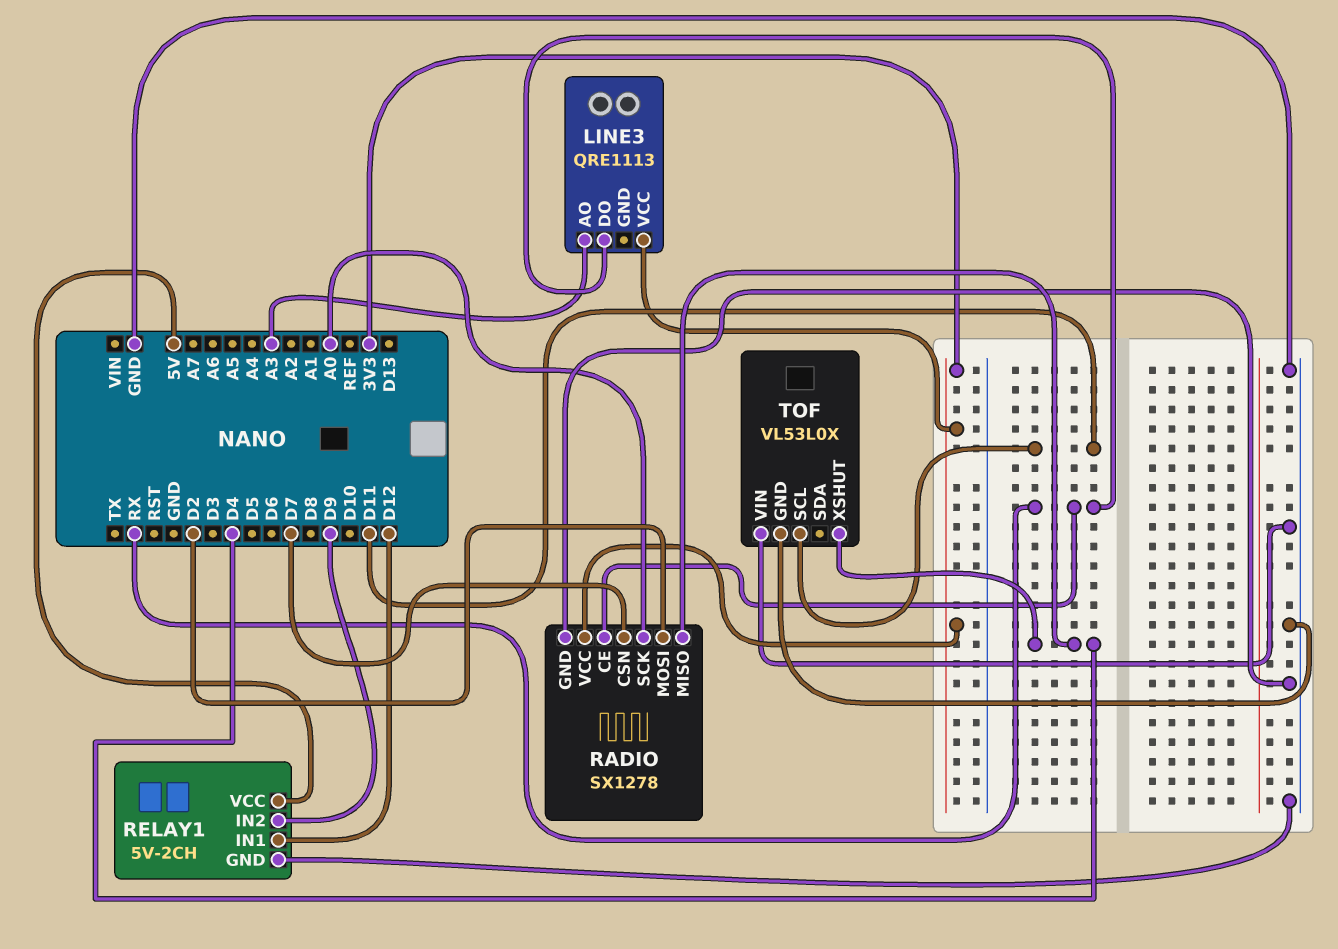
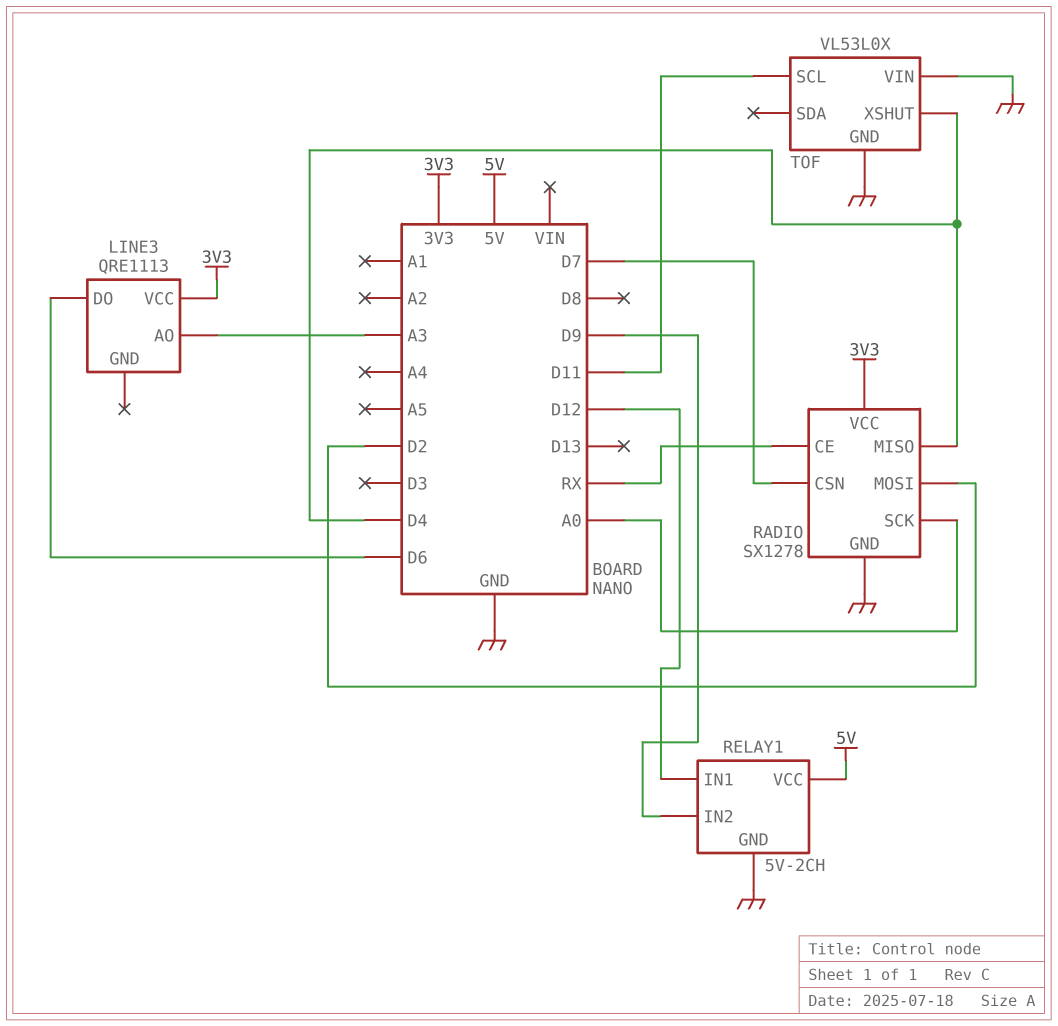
LINE3 pin DO: RX -> D6

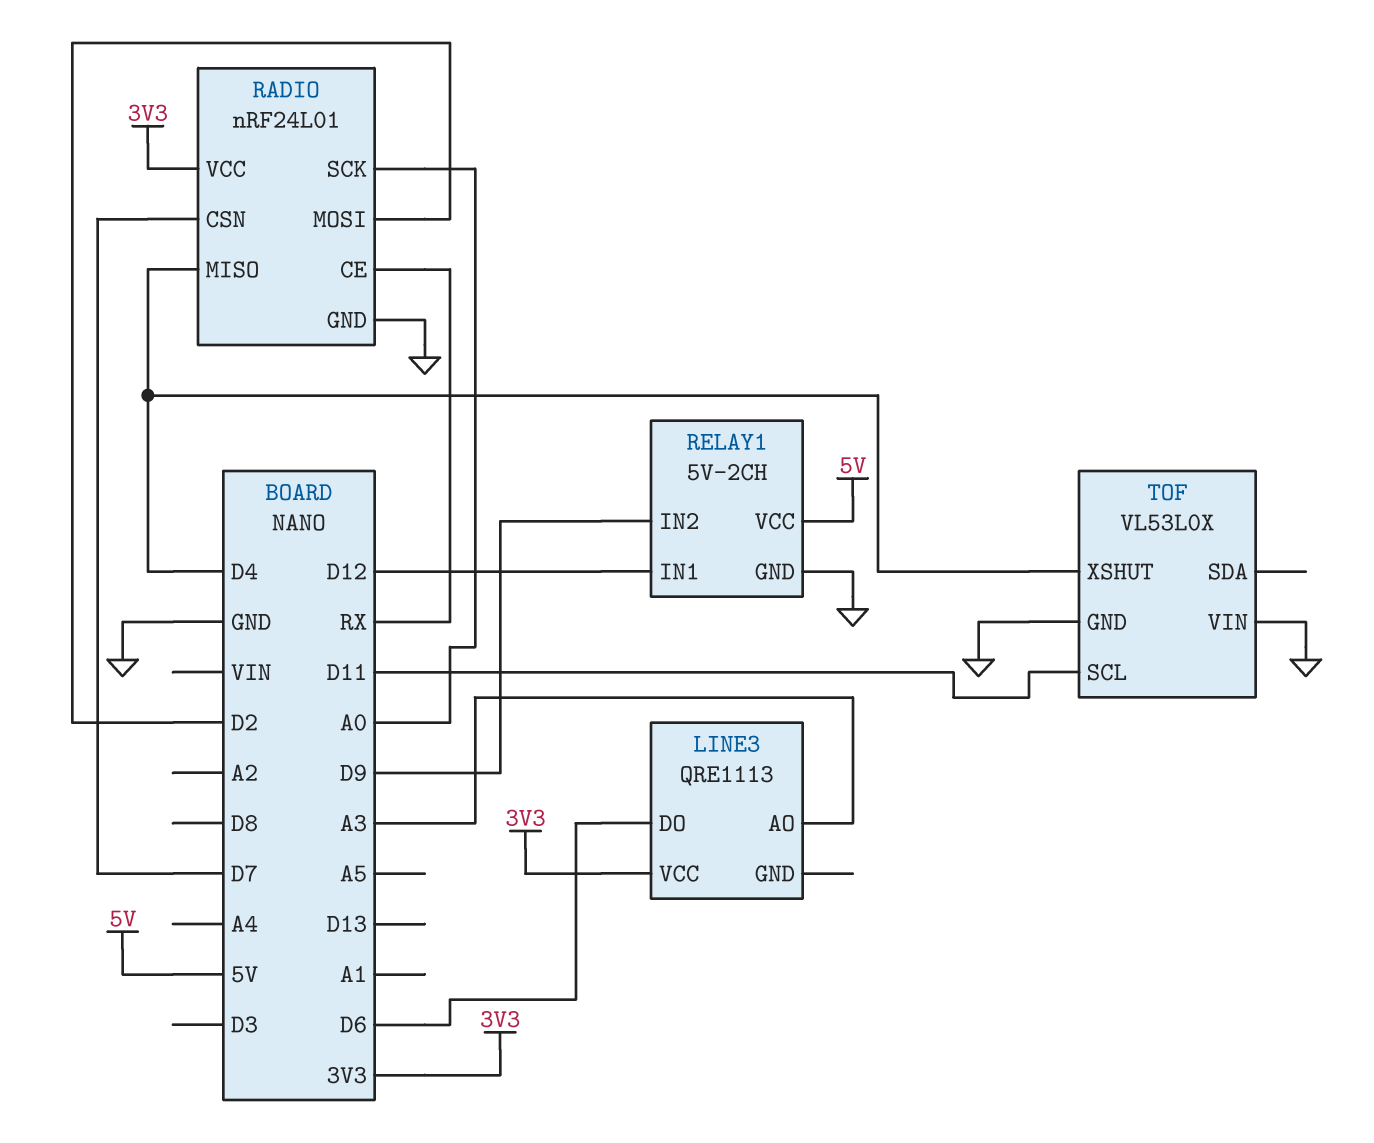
RADIO: SX1278 -> nRF24L01

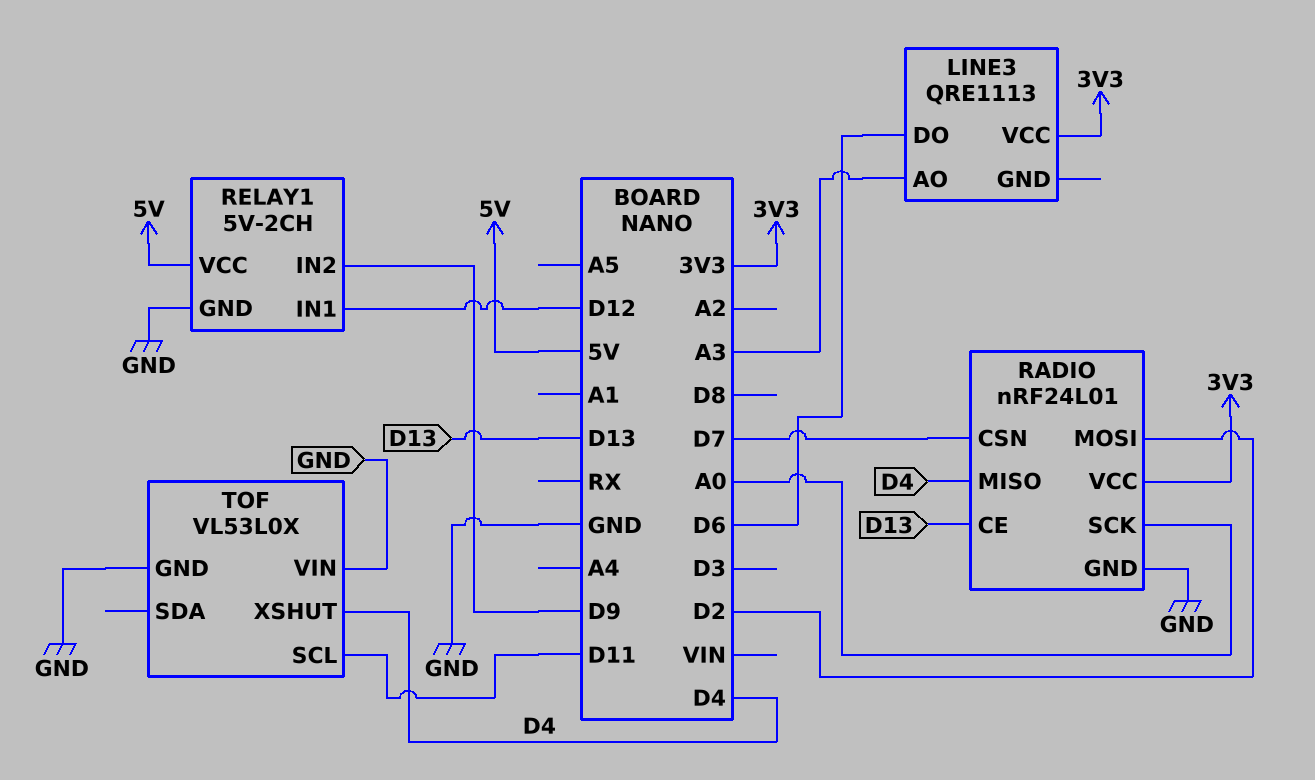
RADIO pin CE: RX -> D13

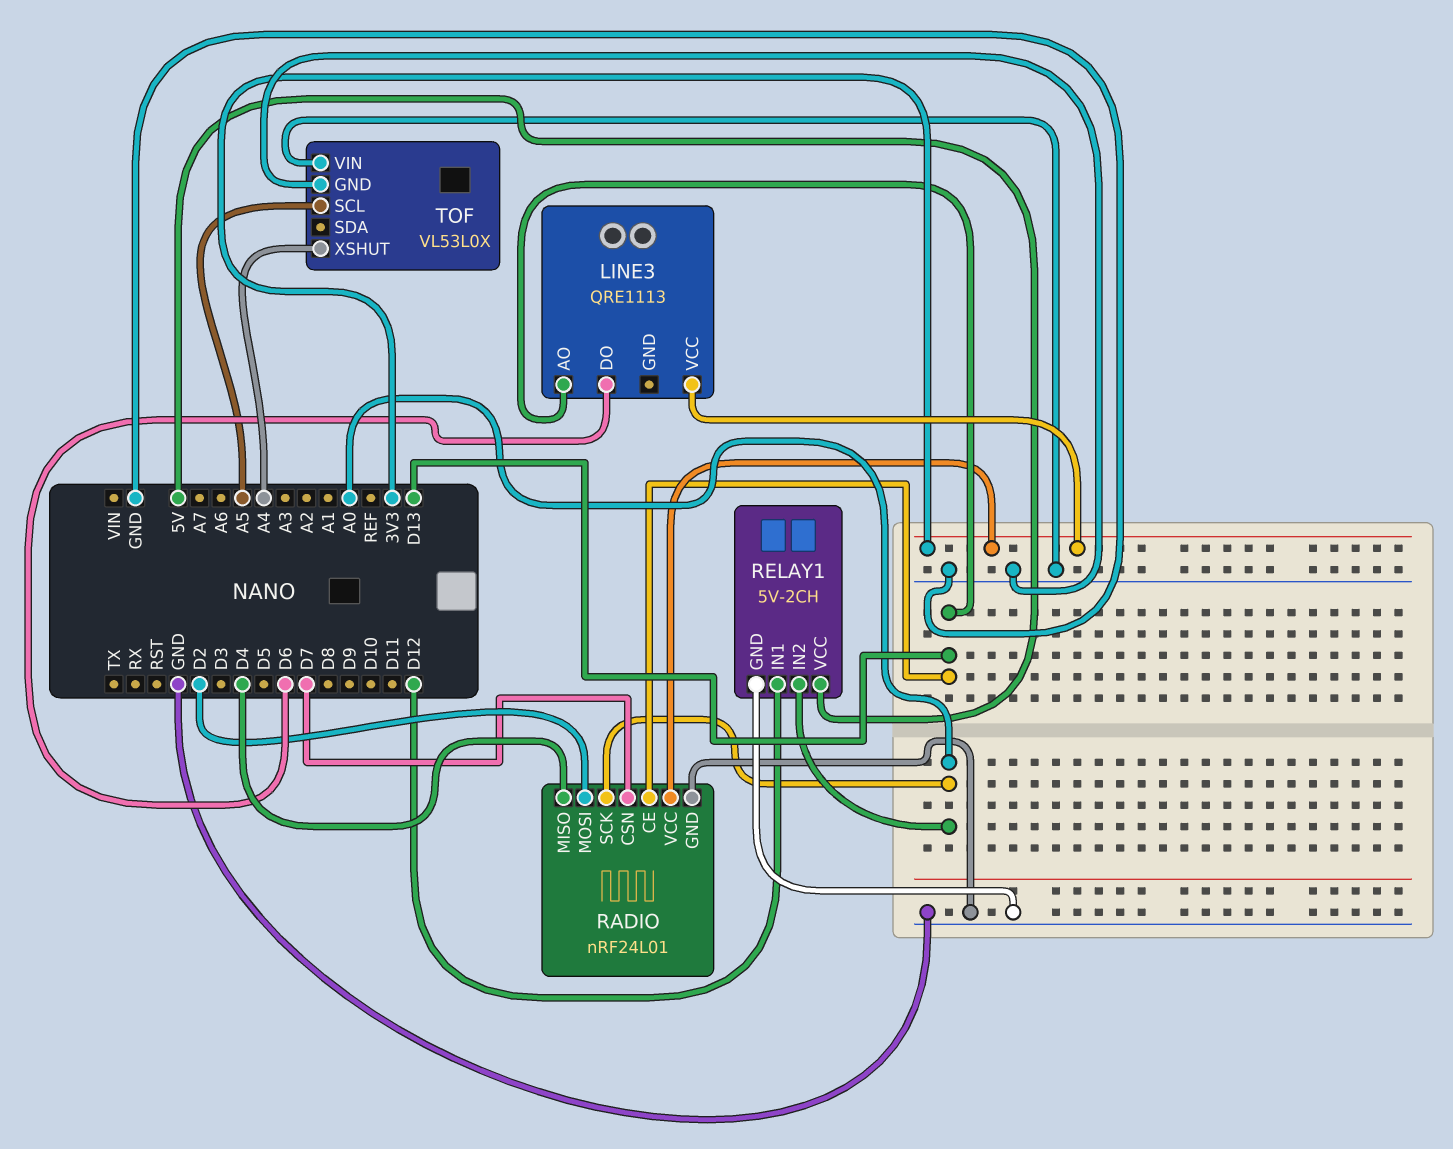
LINE3 pin AO: A3 -> D13
RELAY1 pin IN2: D9 -> A0
TOF pin SCL: D11 -> A5
TOF pin XSHUT: D4 -> A4

